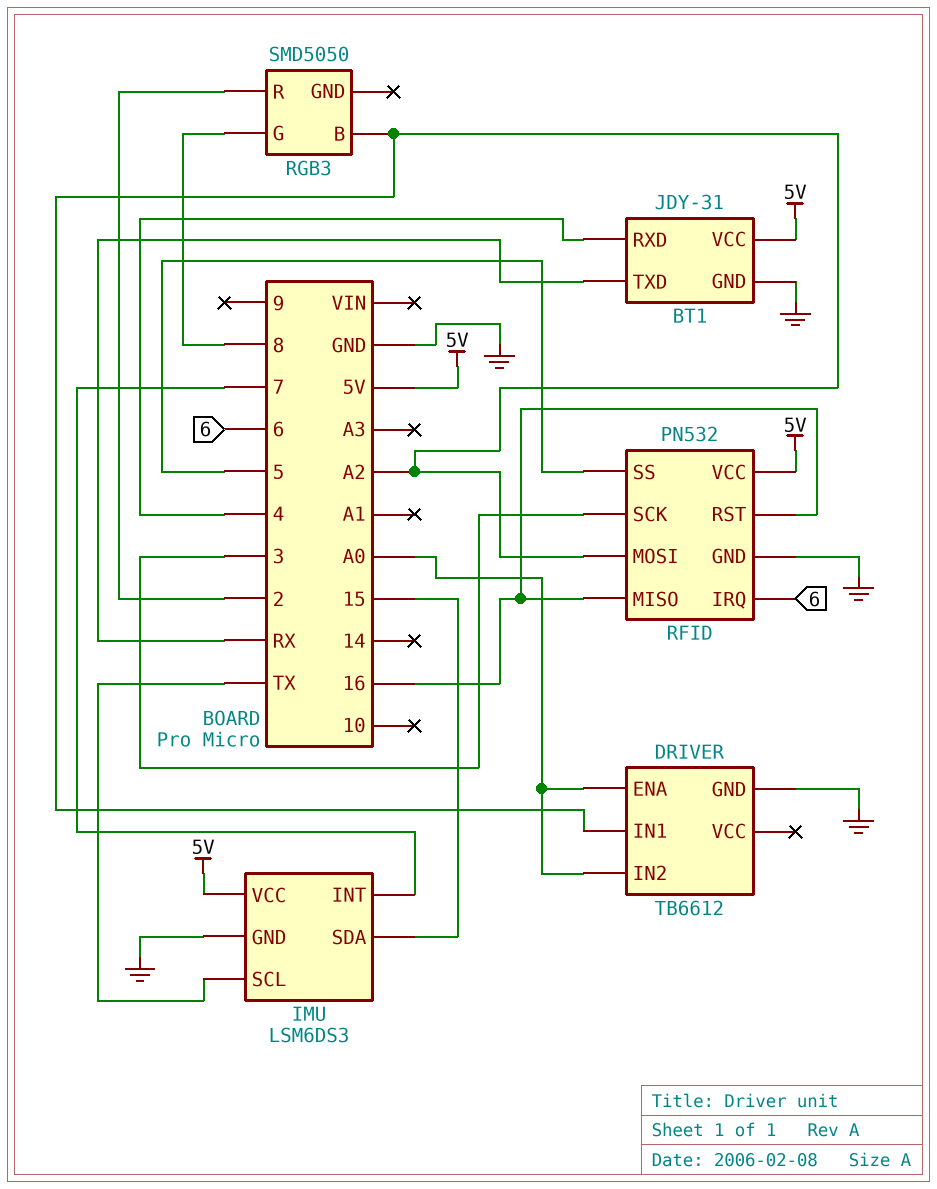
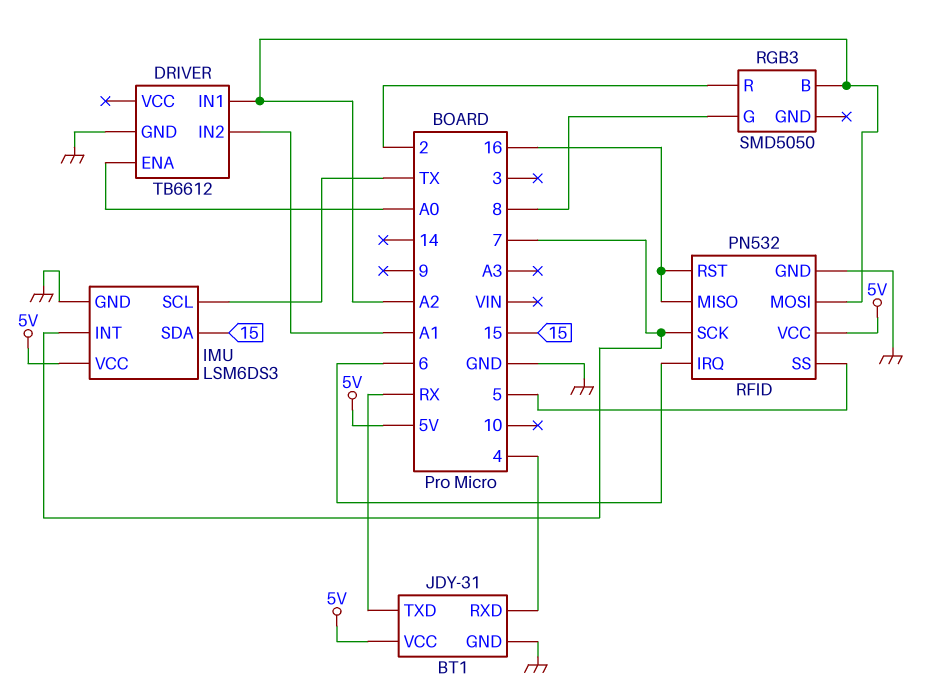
DRIVER pin IN2: A0 -> A1
RFID pin SCK: 3 -> 7

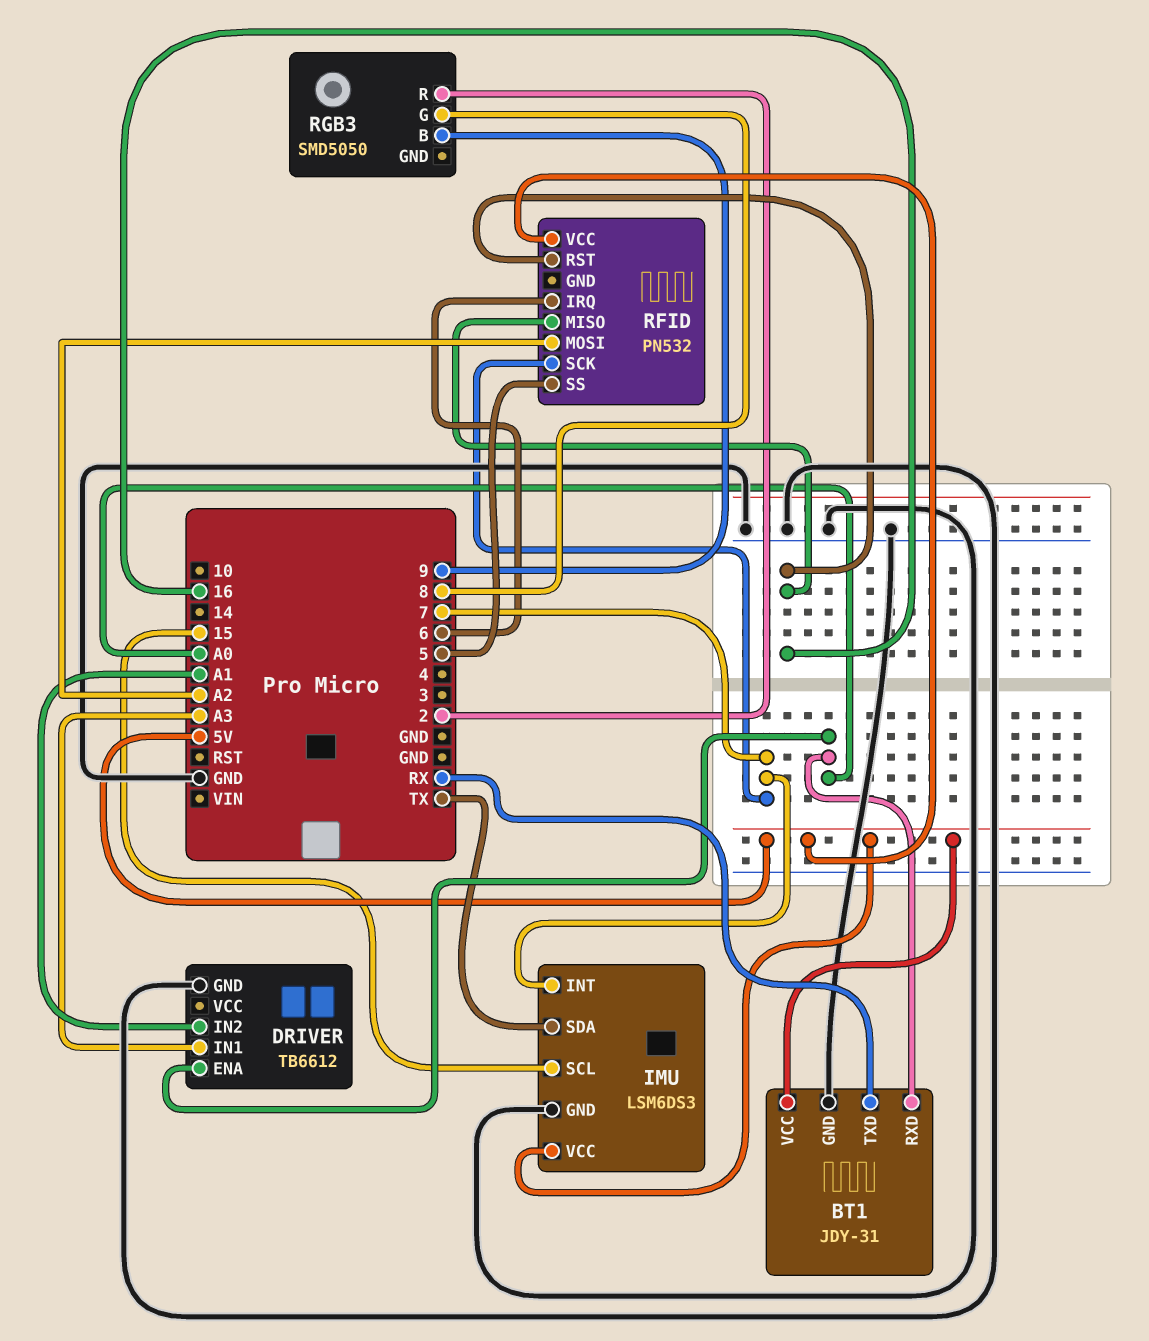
BT1 pin RXD: 4 -> A0
DRIVER pin IN1: A2 -> A3
IMU pin SCL: TX -> 15
IMU pin SDA: 15 -> TX
RFID pin GND: GND -> none
RGB3 pin B: A2 -> 9

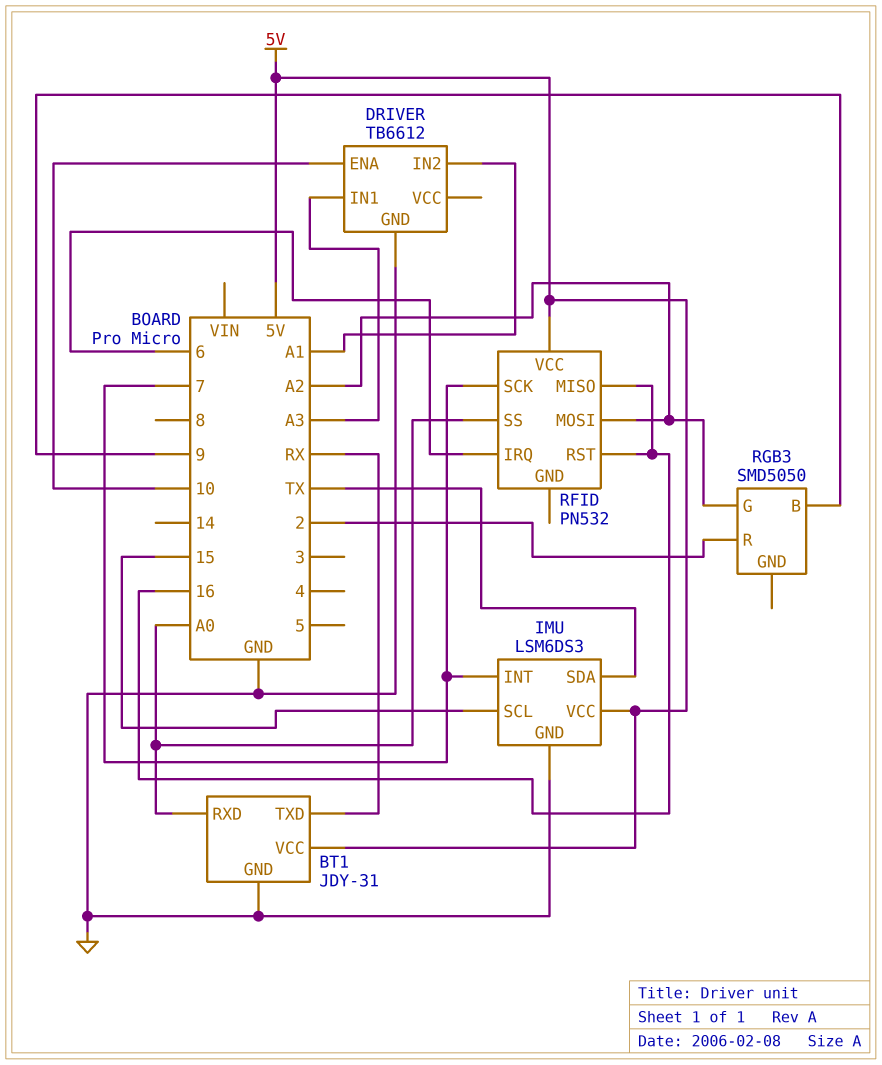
DRIVER pin ENA: A0 -> 10
RFID pin SS: 5 -> A0
RGB3 pin G: 8 -> A2

